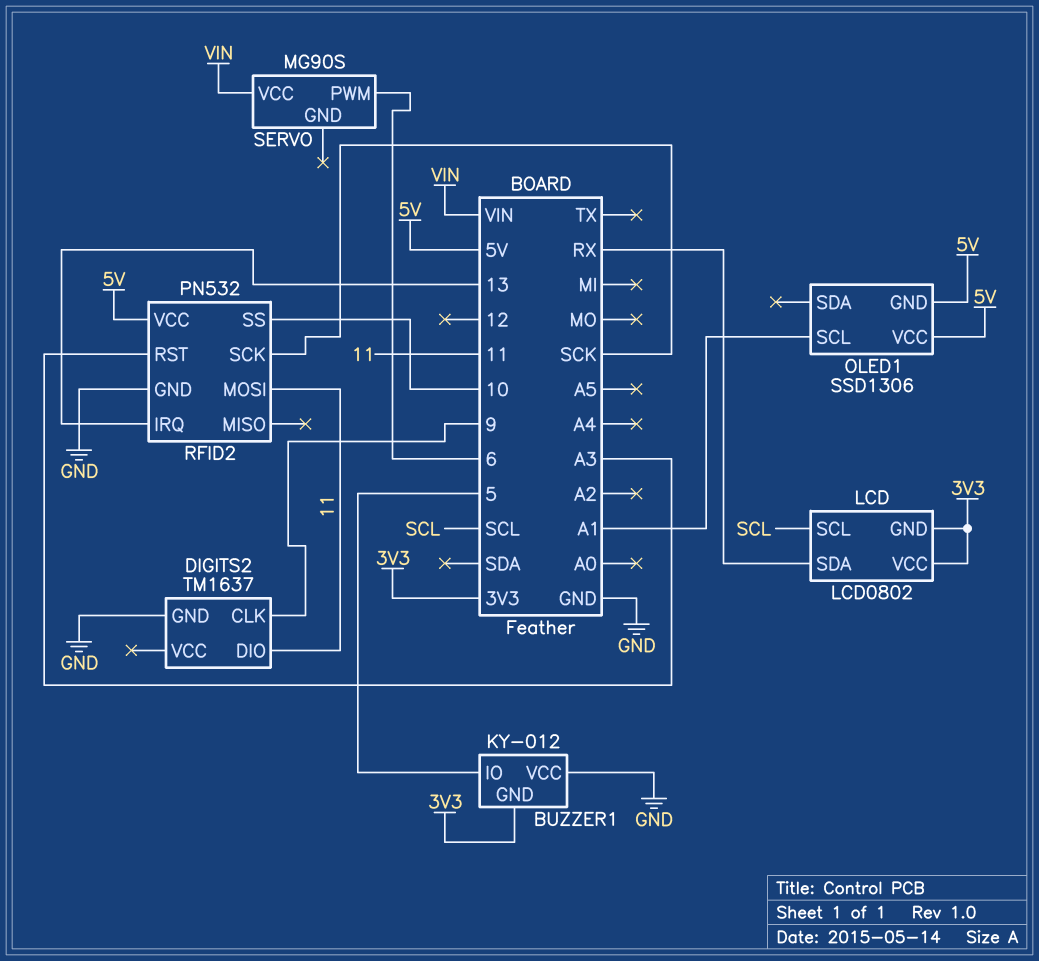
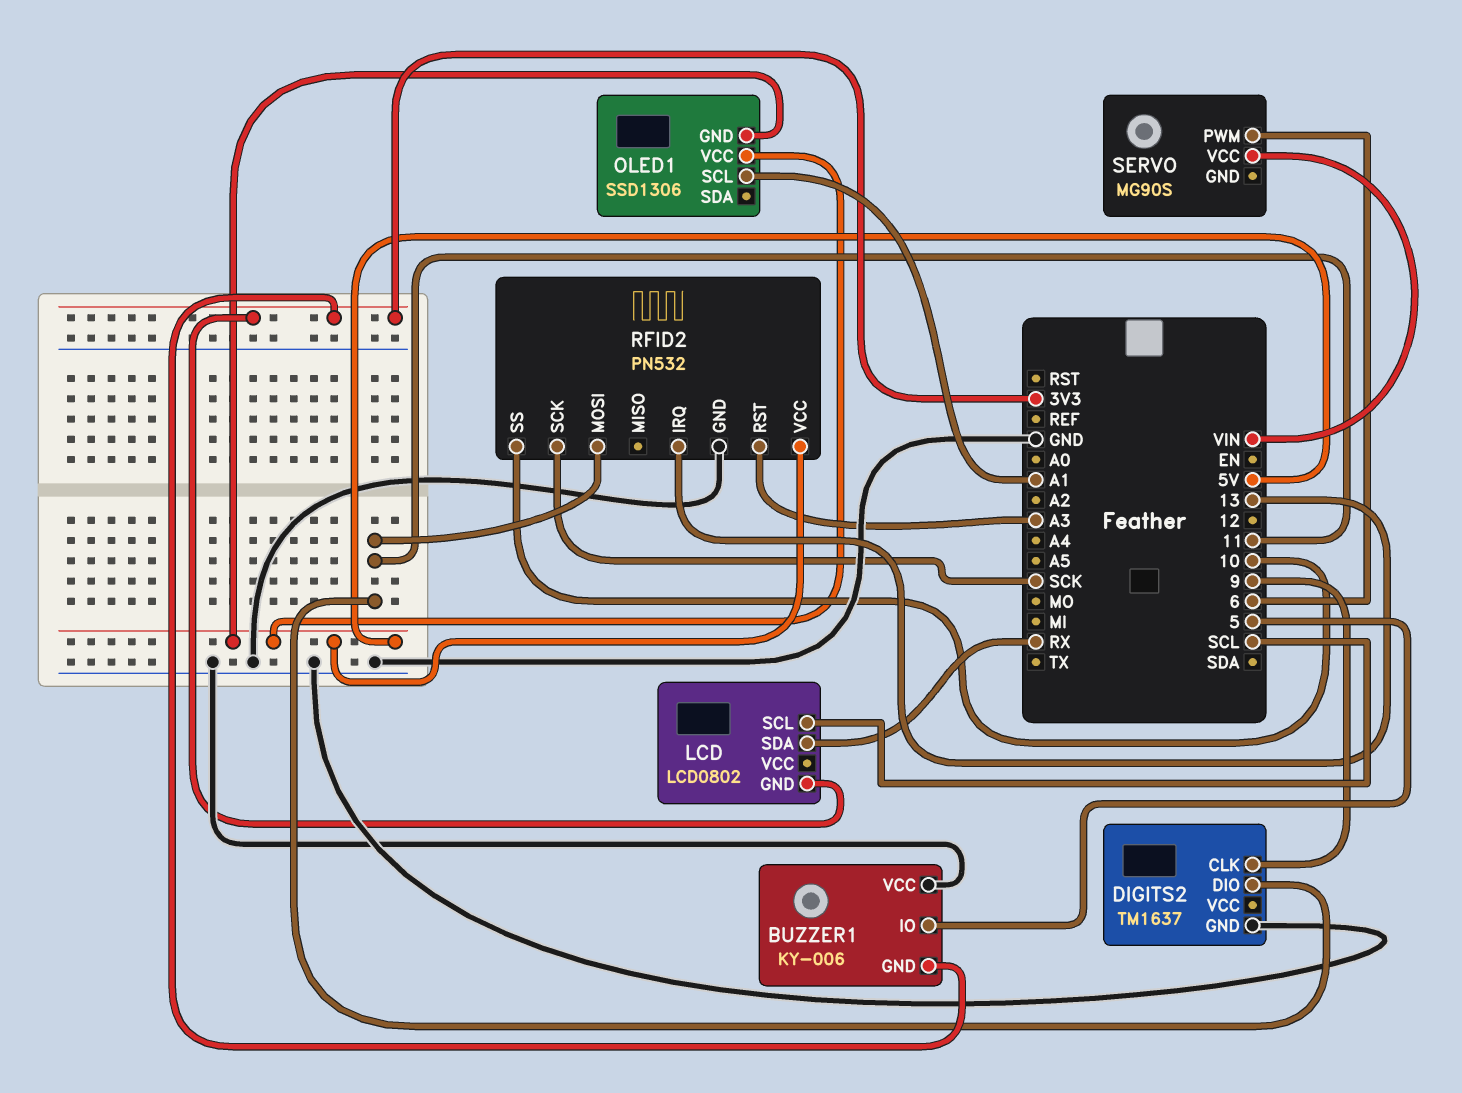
BUZZER1: KY-012 -> KY-006
LCD pin VCC: 3V3 -> none

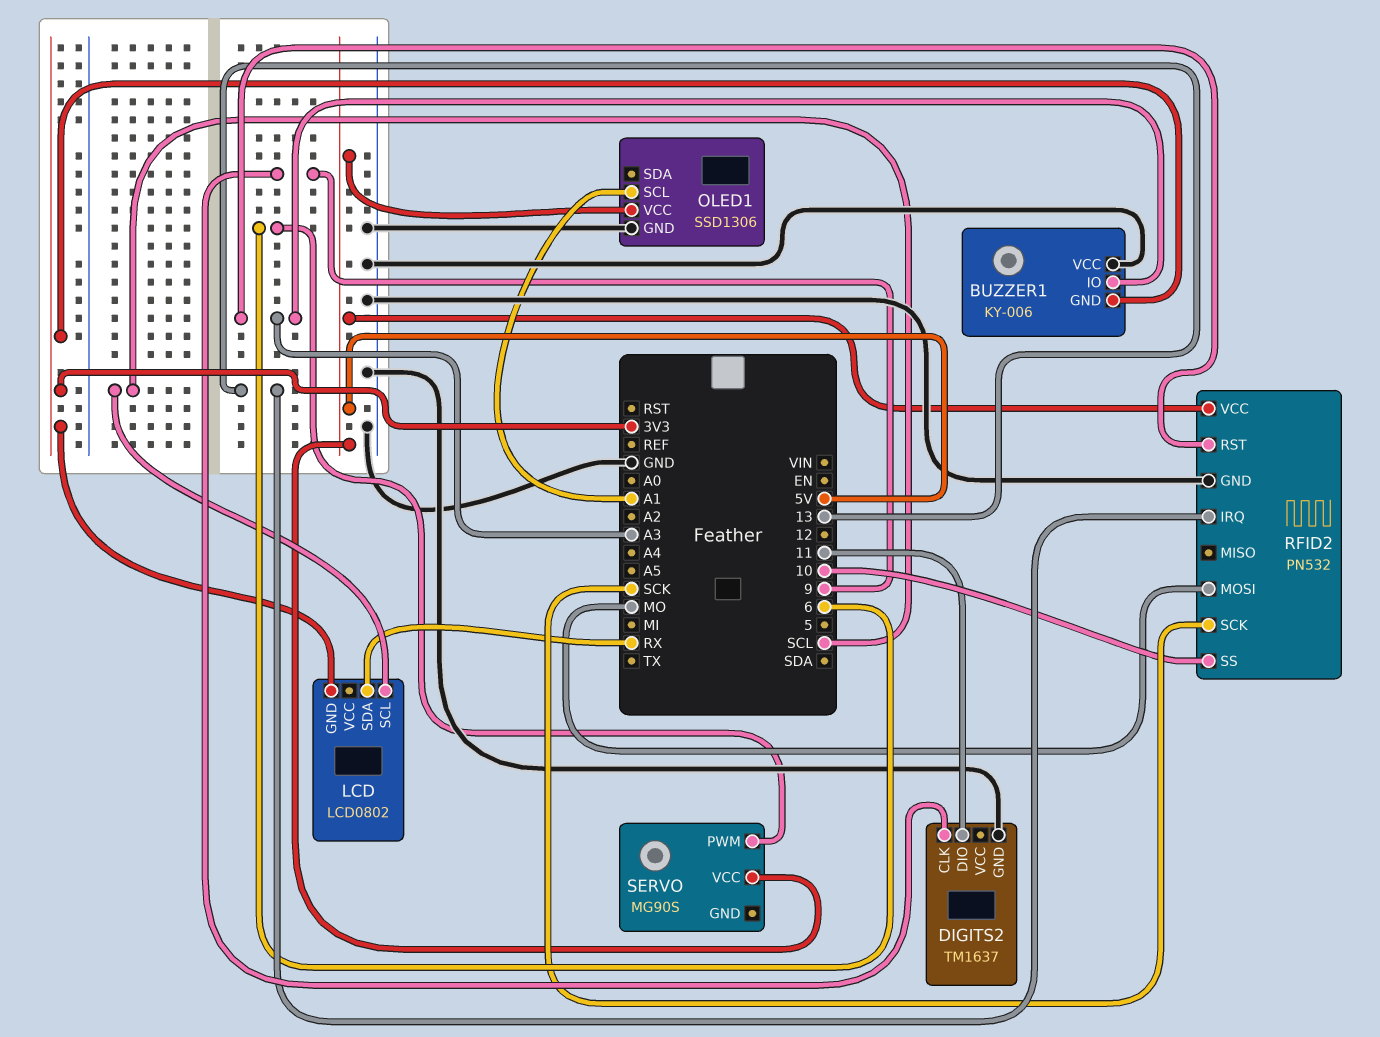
BUZZER1 pin IO: 5 -> A3
OLED1 pin GND: 5V -> GND
RFID2 pin MOSI: 11 -> MO
SERVO pin VCC: VIN -> 5V

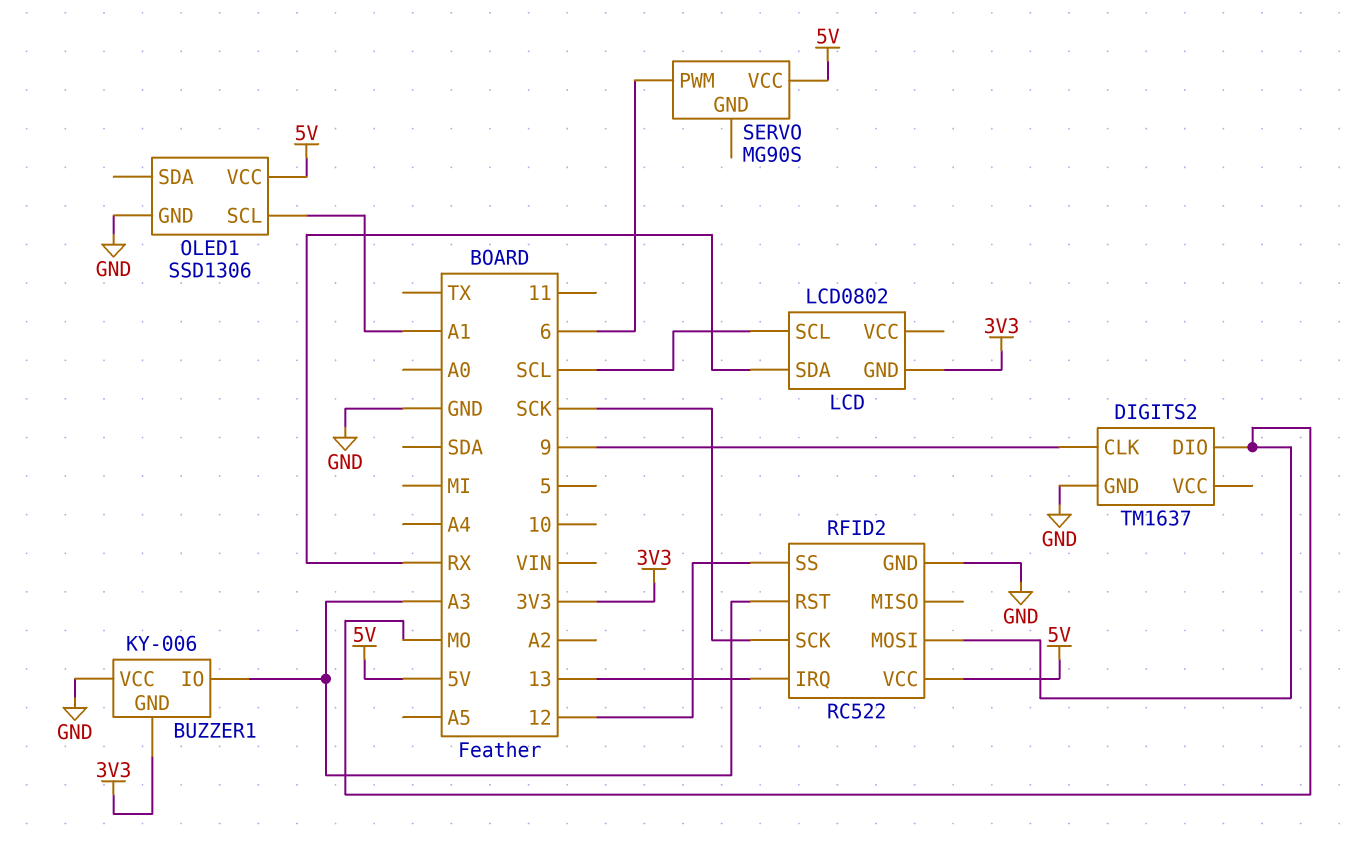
DIGITS2 pin DIO: 11 -> MO
RFID2: PN532 -> RC522
RFID2 pin SS: 10 -> 12

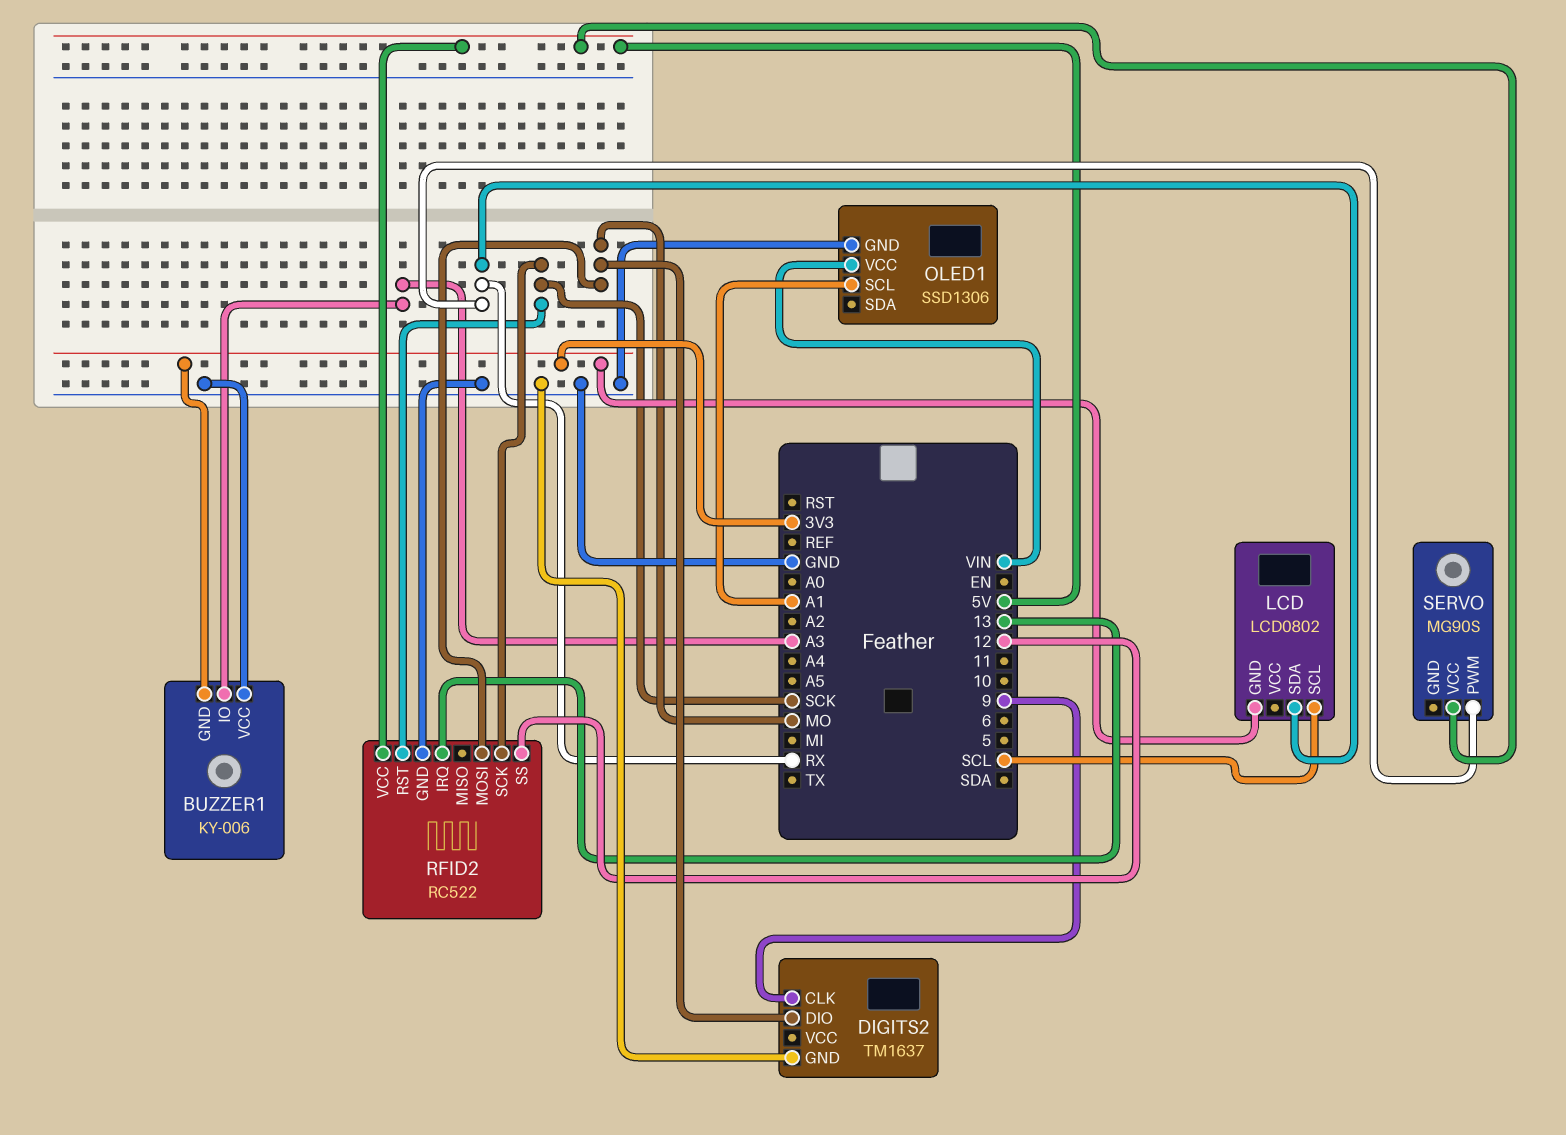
OLED1 pin VCC: 5V -> VIN
RFID2 pin RST: A3 -> SCK
SERVO pin PWM: 6 -> RX

